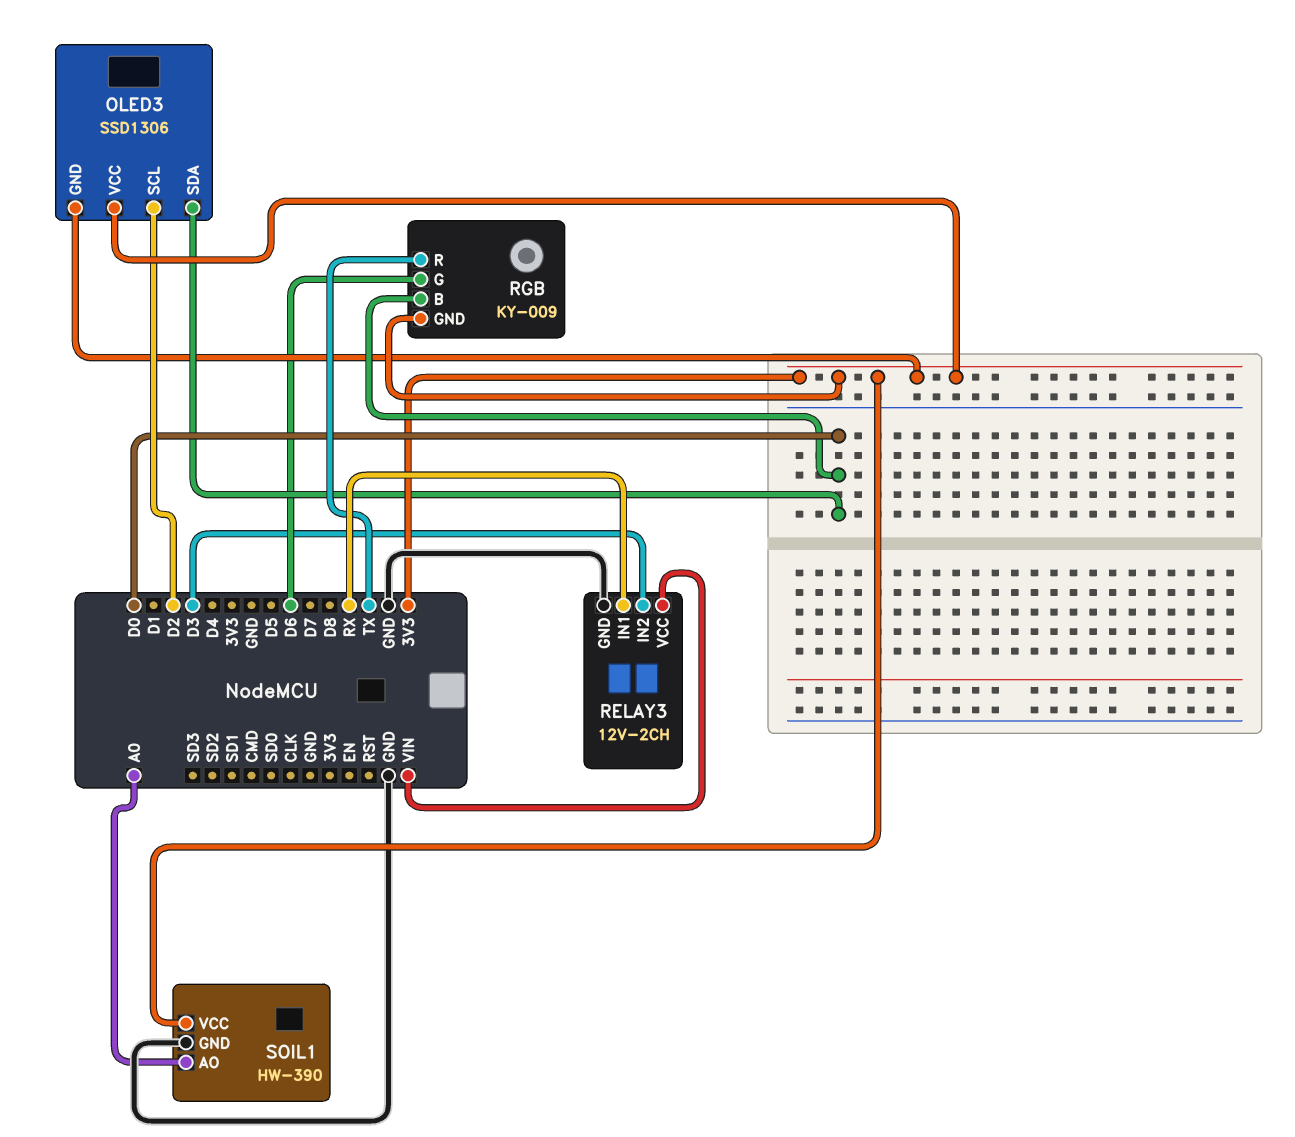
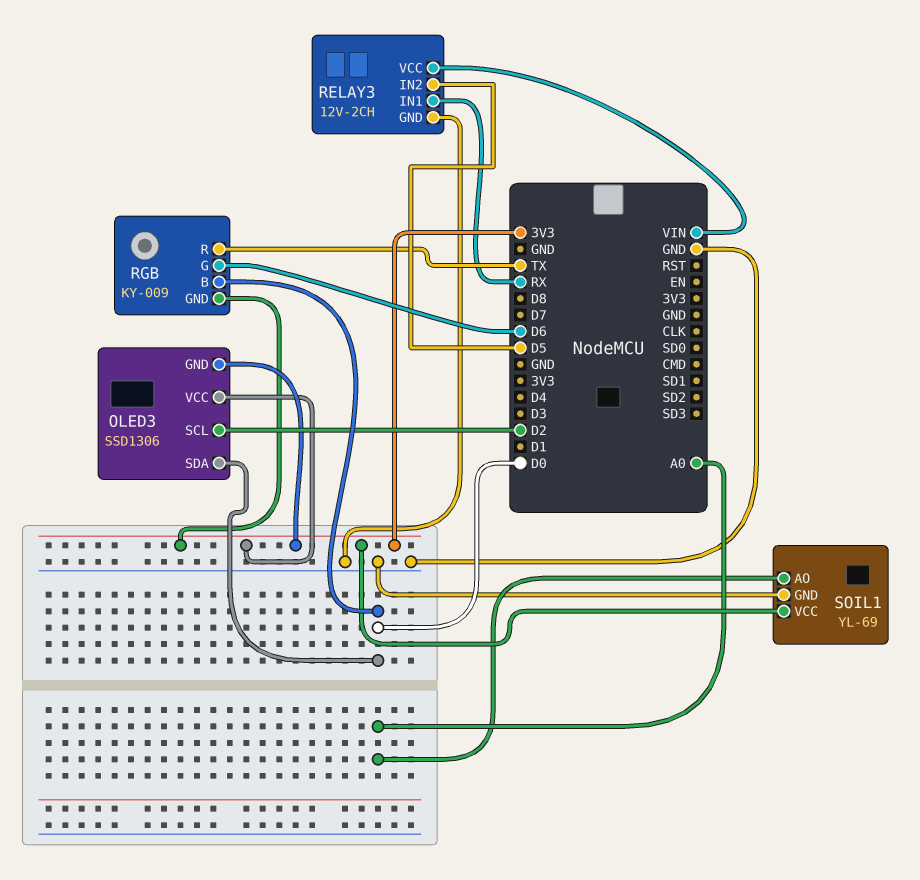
RELAY3 pin IN2: D3 -> D5
SOIL1: HW-390 -> YL-69

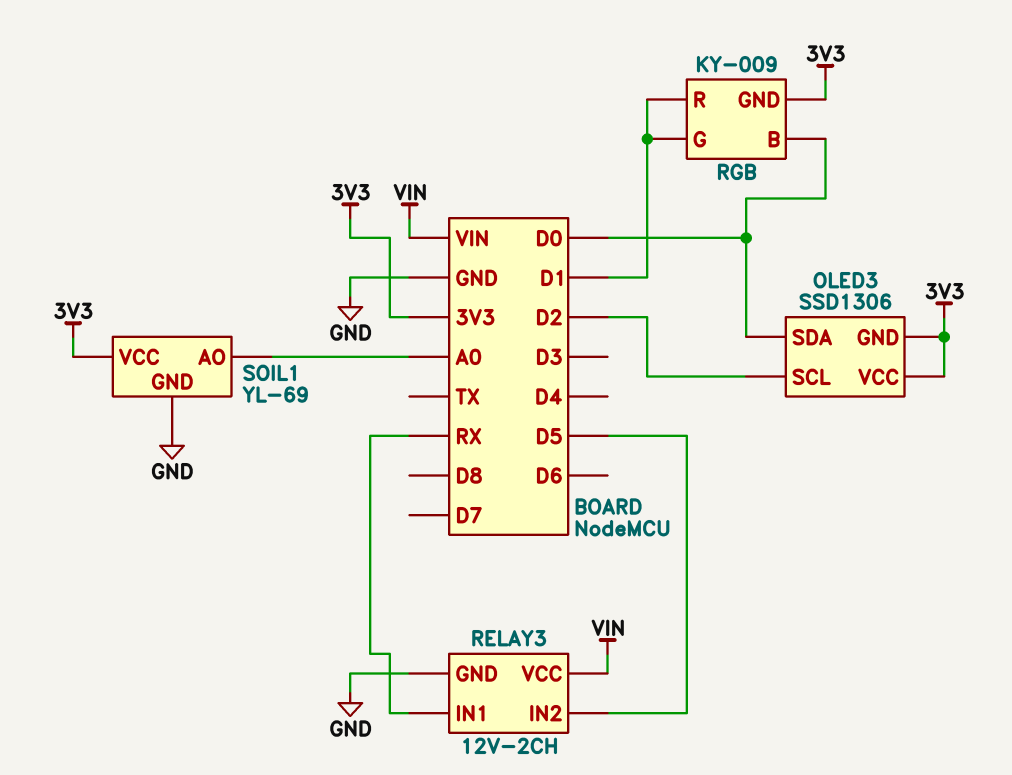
RGB pin G: D6 -> D1
RGB pin R: TX -> D1

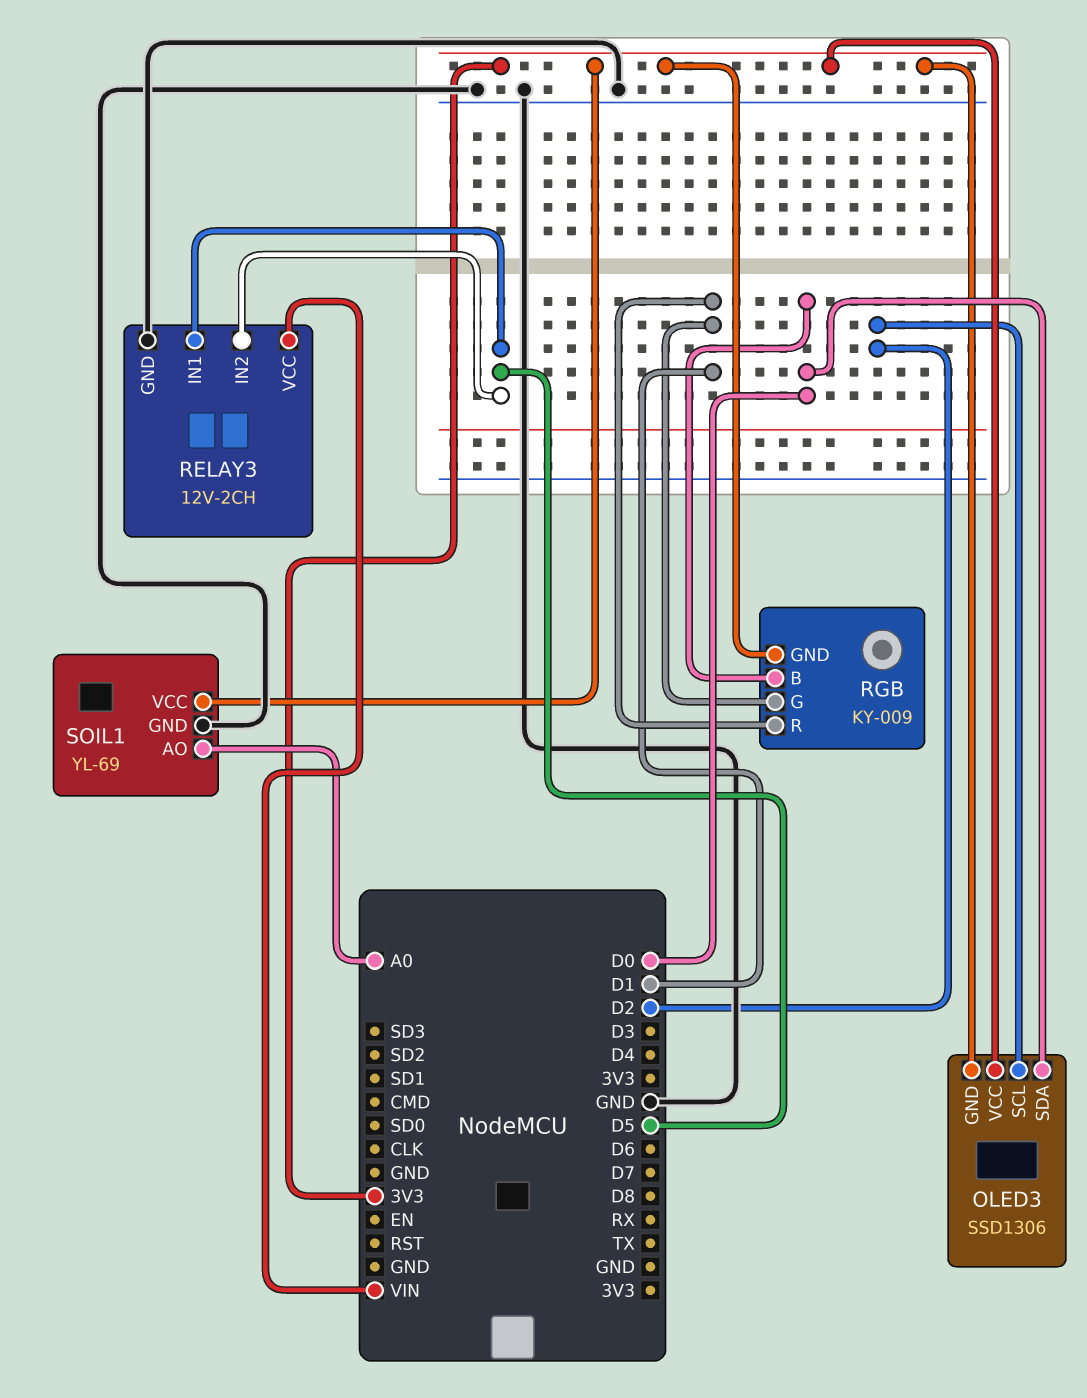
RELAY3 pin IN1: RX -> D5

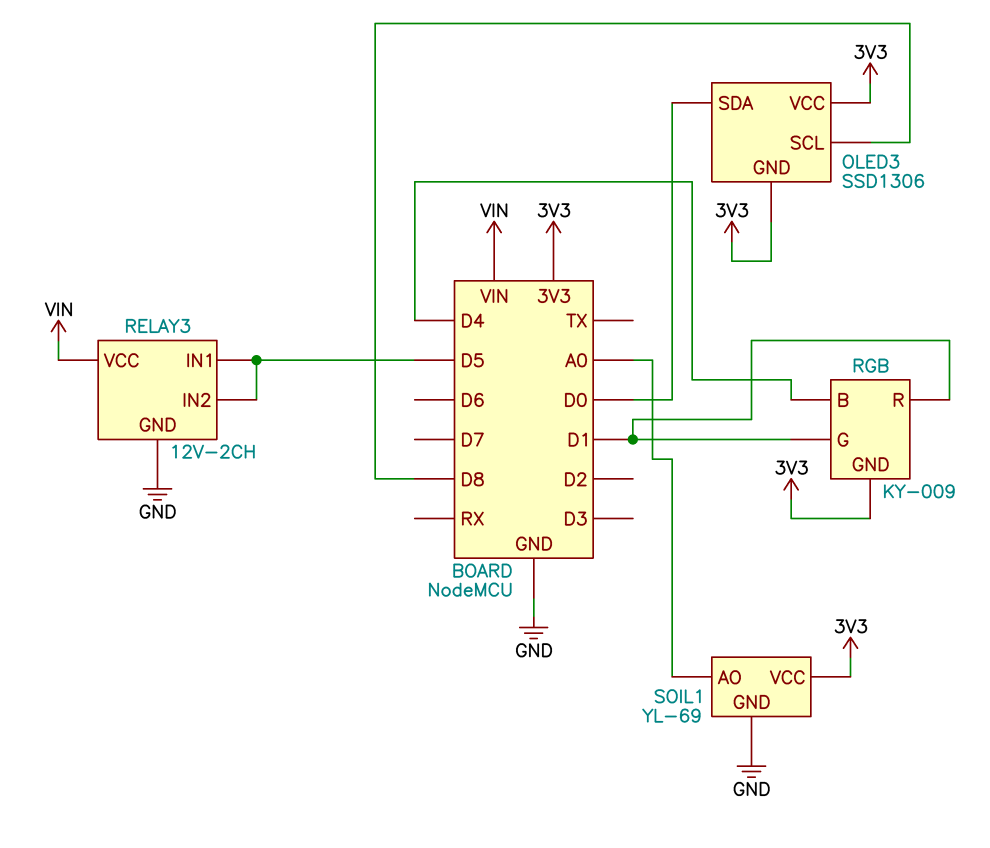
OLED3 pin SCL: D2 -> D8
RGB pin B: D0 -> D4

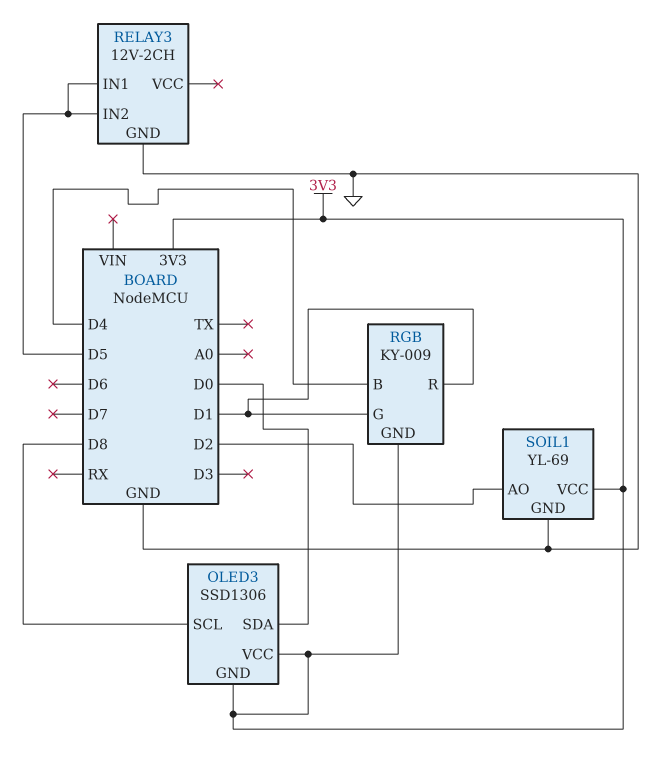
RELAY3 pin VCC: VIN -> none
SOIL1 pin AO: A0 -> D2

